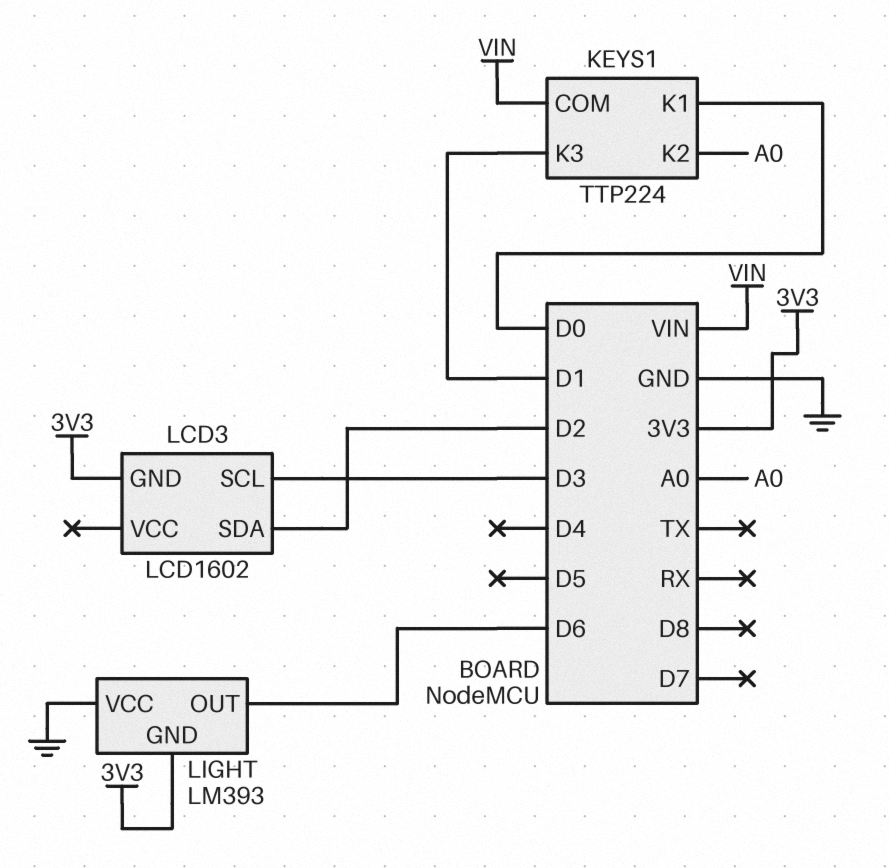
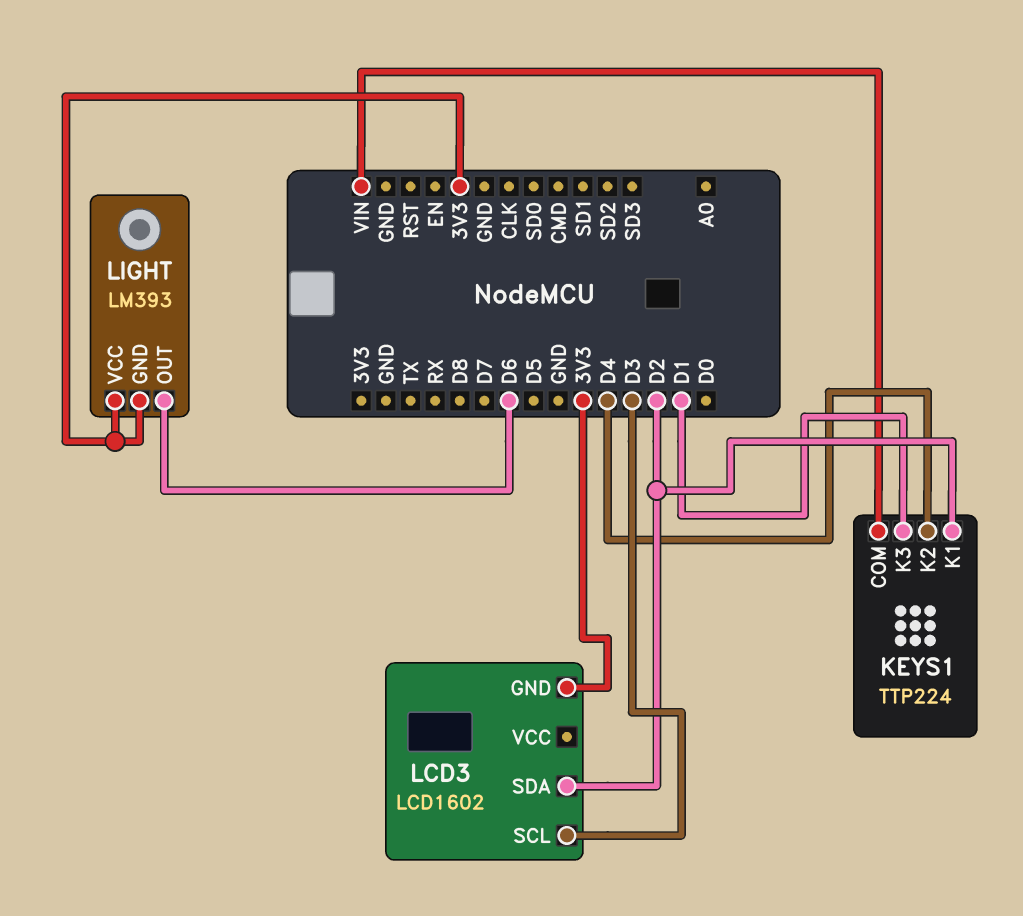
KEYS1 pin K1: D0 -> D2
KEYS1 pin K2: A0 -> D4
LIGHT pin VCC: GND -> 3V3

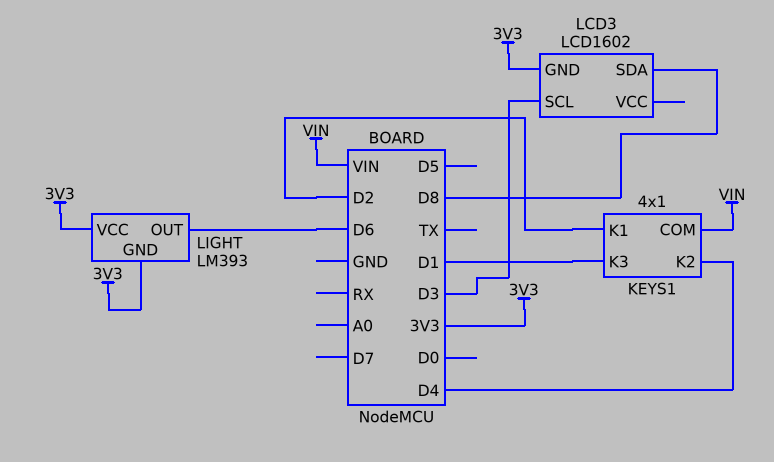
KEYS1: TTP224 -> 4x1
LCD3 pin SDA: D2 -> D8

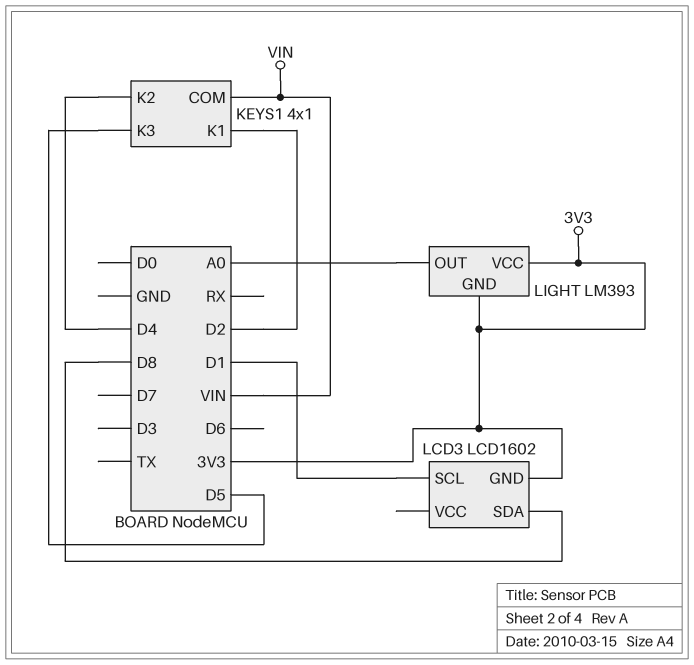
KEYS1 pin K3: D1 -> D5
LCD3 pin SCL: D3 -> D1
LIGHT pin OUT: D6 -> A0

